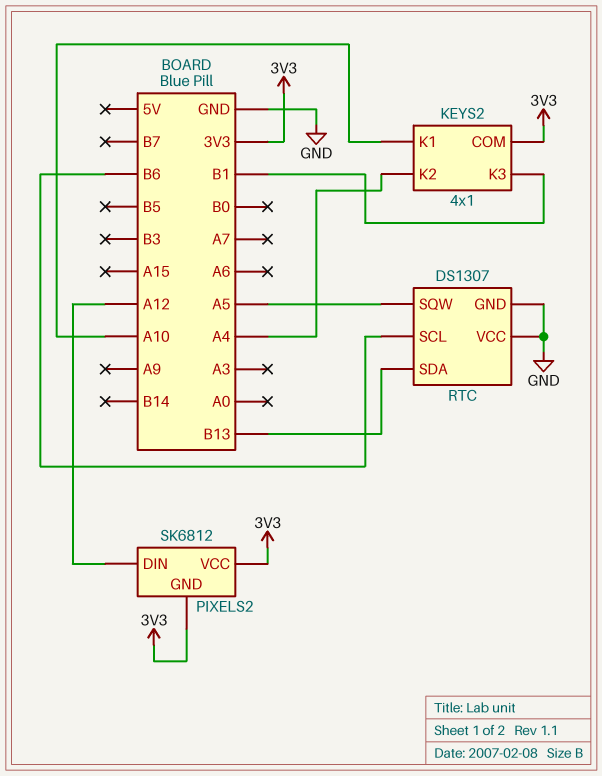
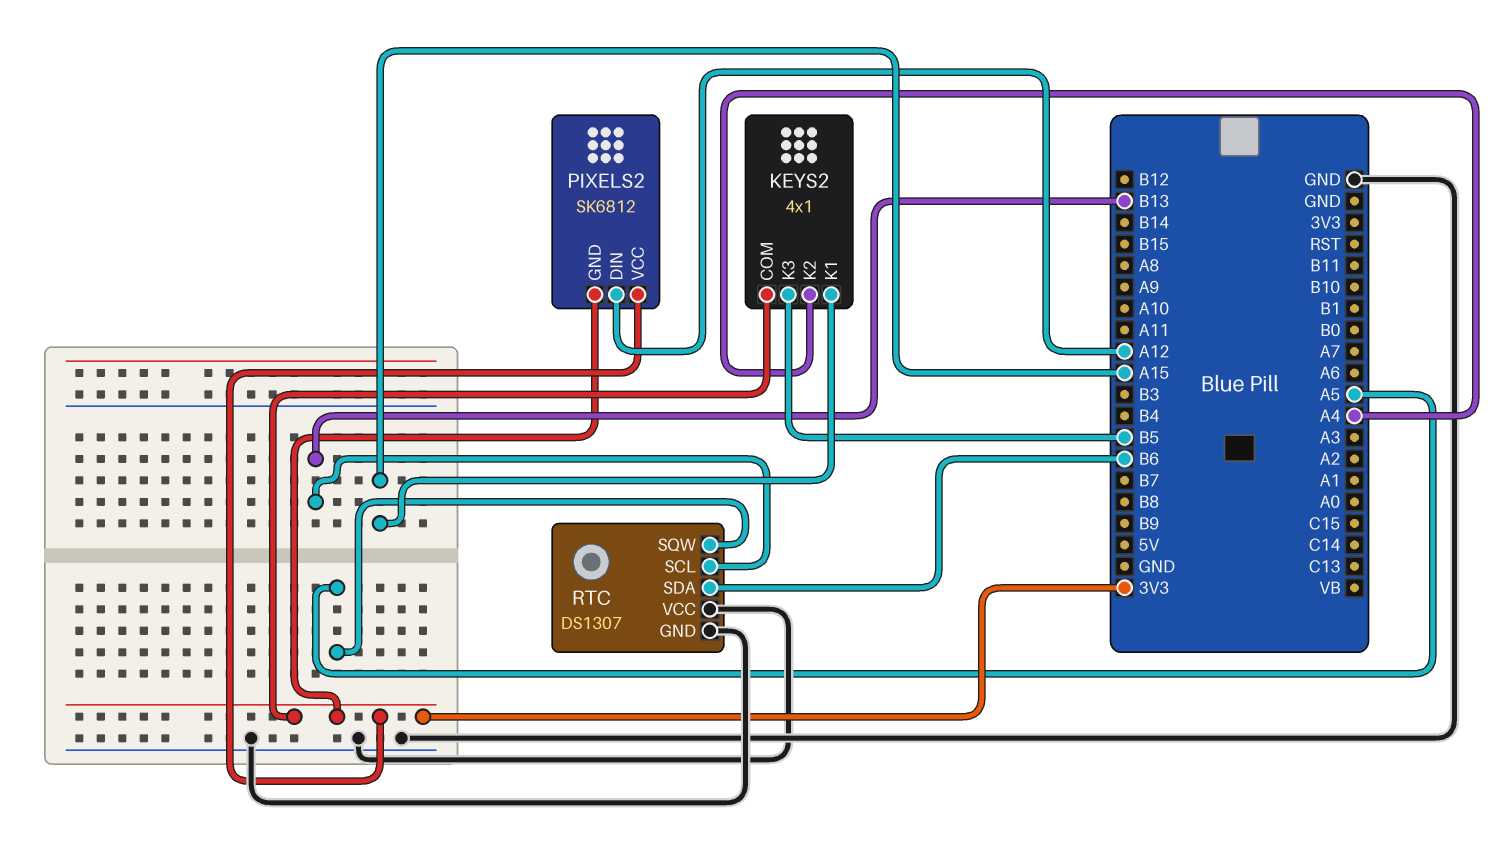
KEYS2 pin K1: A10 -> A15
KEYS2 pin K3: B1 -> B5
RTC pin SCL: B6 -> B13
RTC pin SDA: B13 -> B6

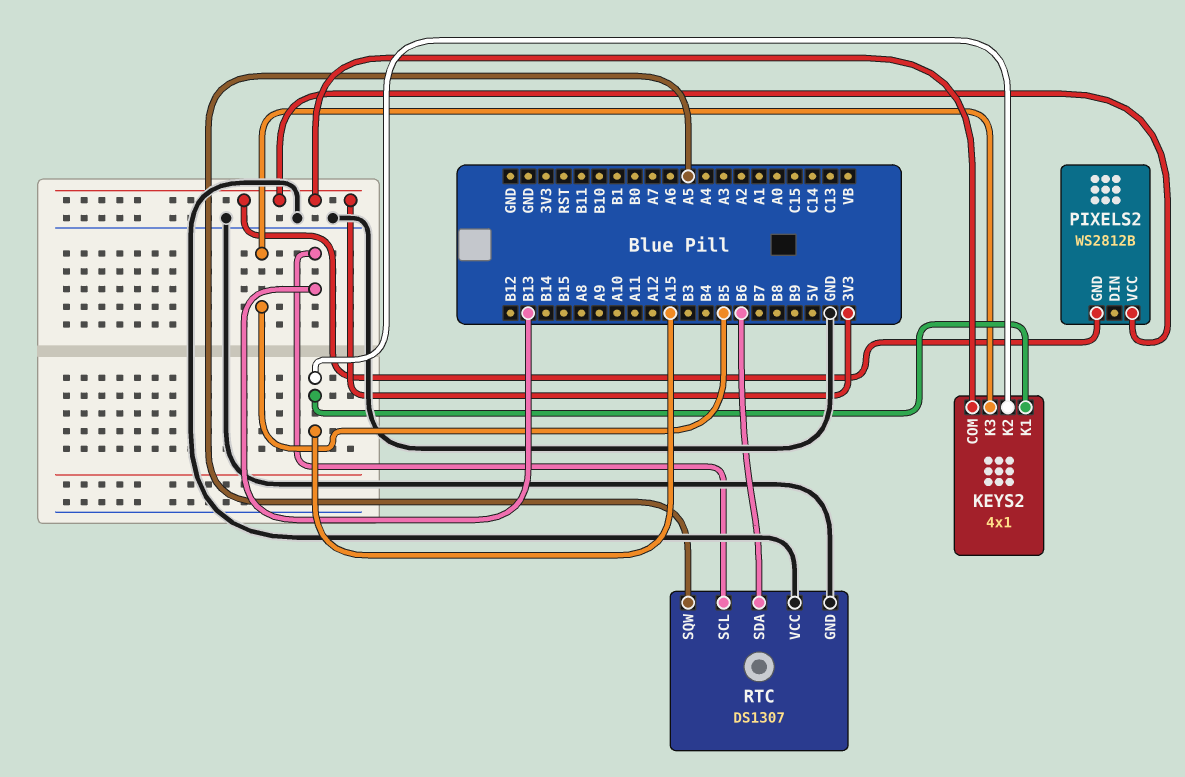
KEYS2 pin K2: A4 -> A15
PIXELS2: SK6812 -> WS2812B
PIXELS2 pin DIN: A12 -> none

